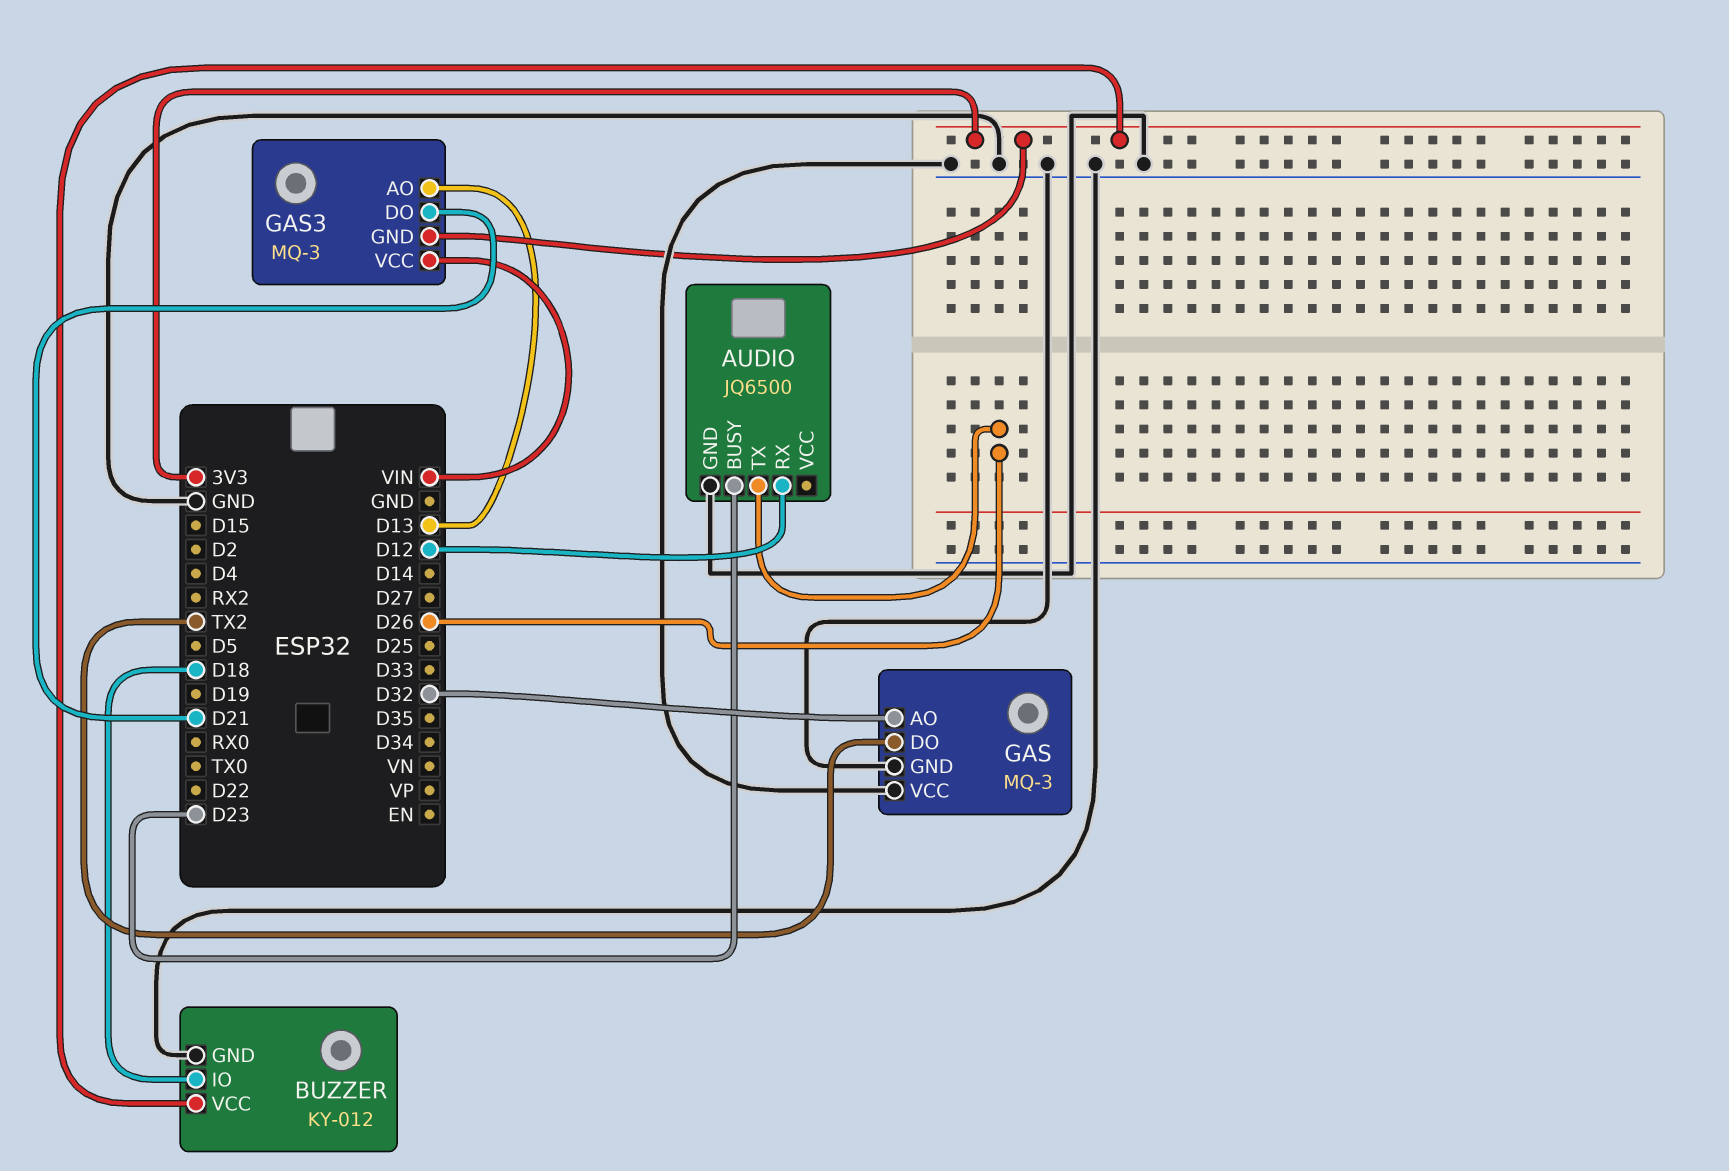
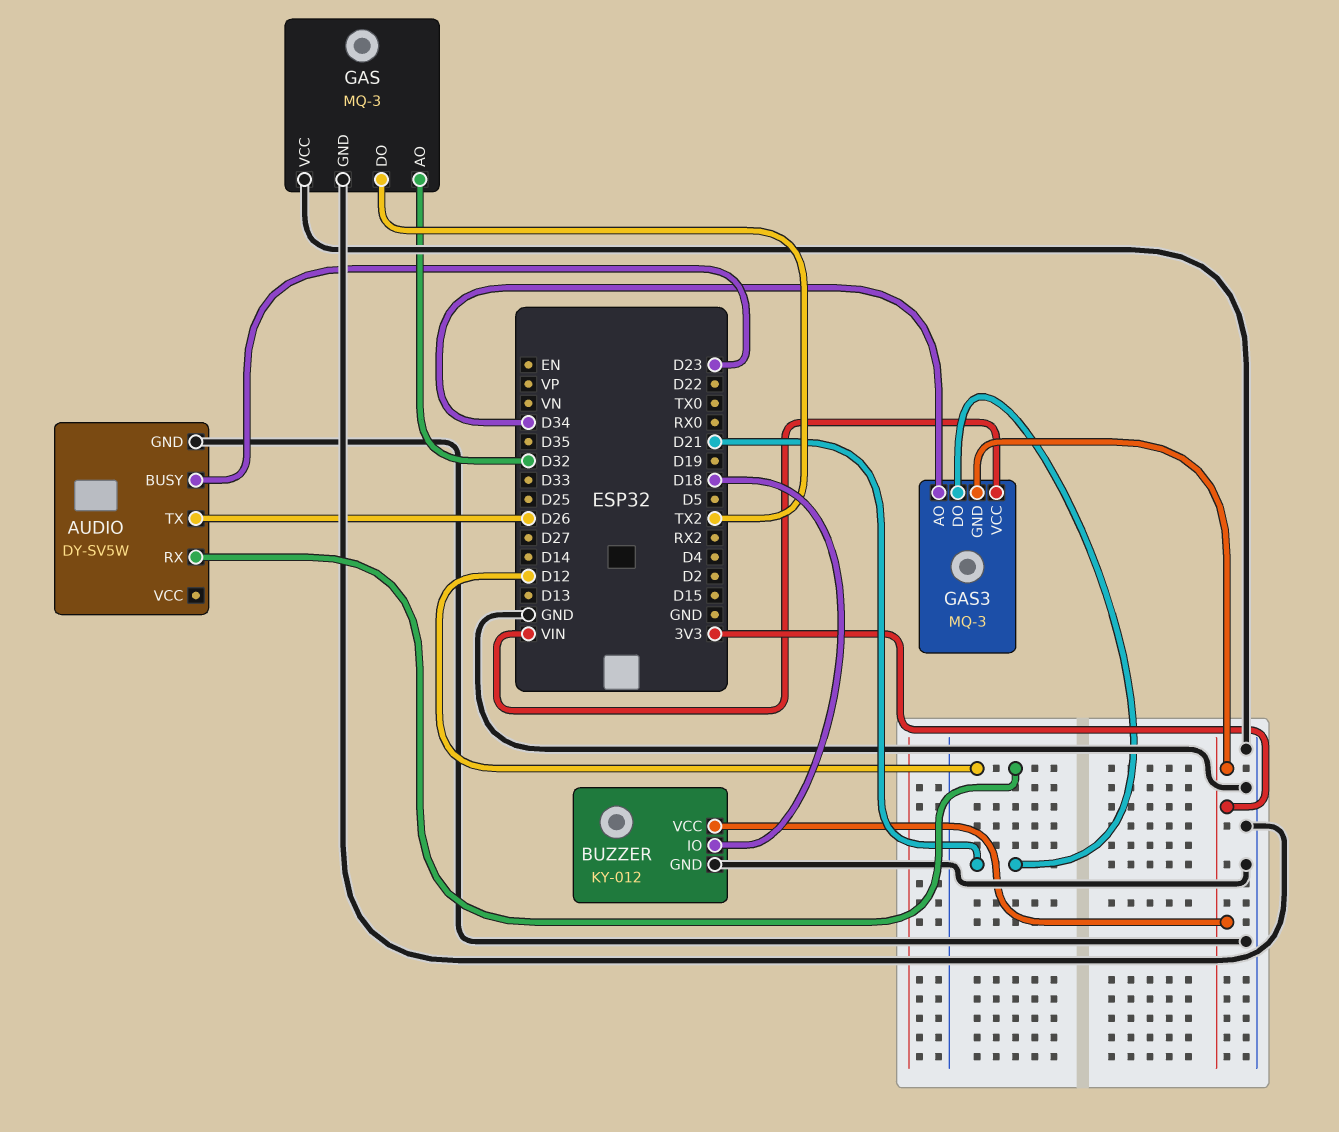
AUDIO: JQ6500 -> DY-SV5W
GAS3 pin AO: D13 -> D34

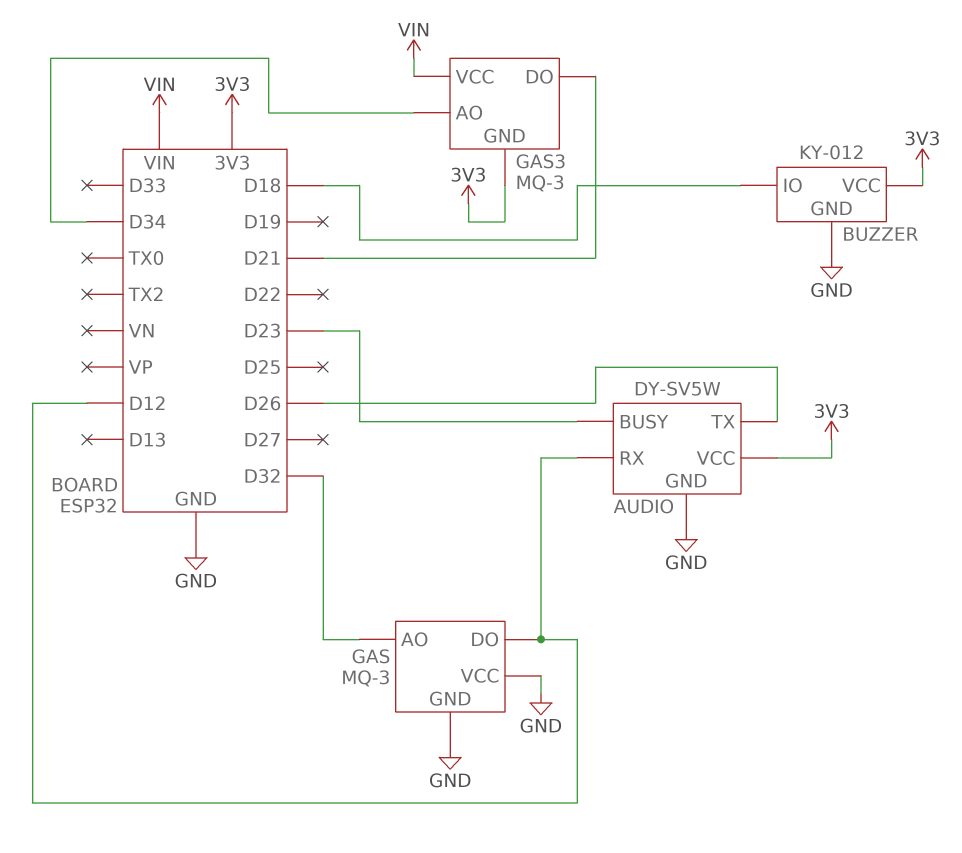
AUDIO pin VCC: none -> 3V3
GAS pin DO: TX2 -> D12

